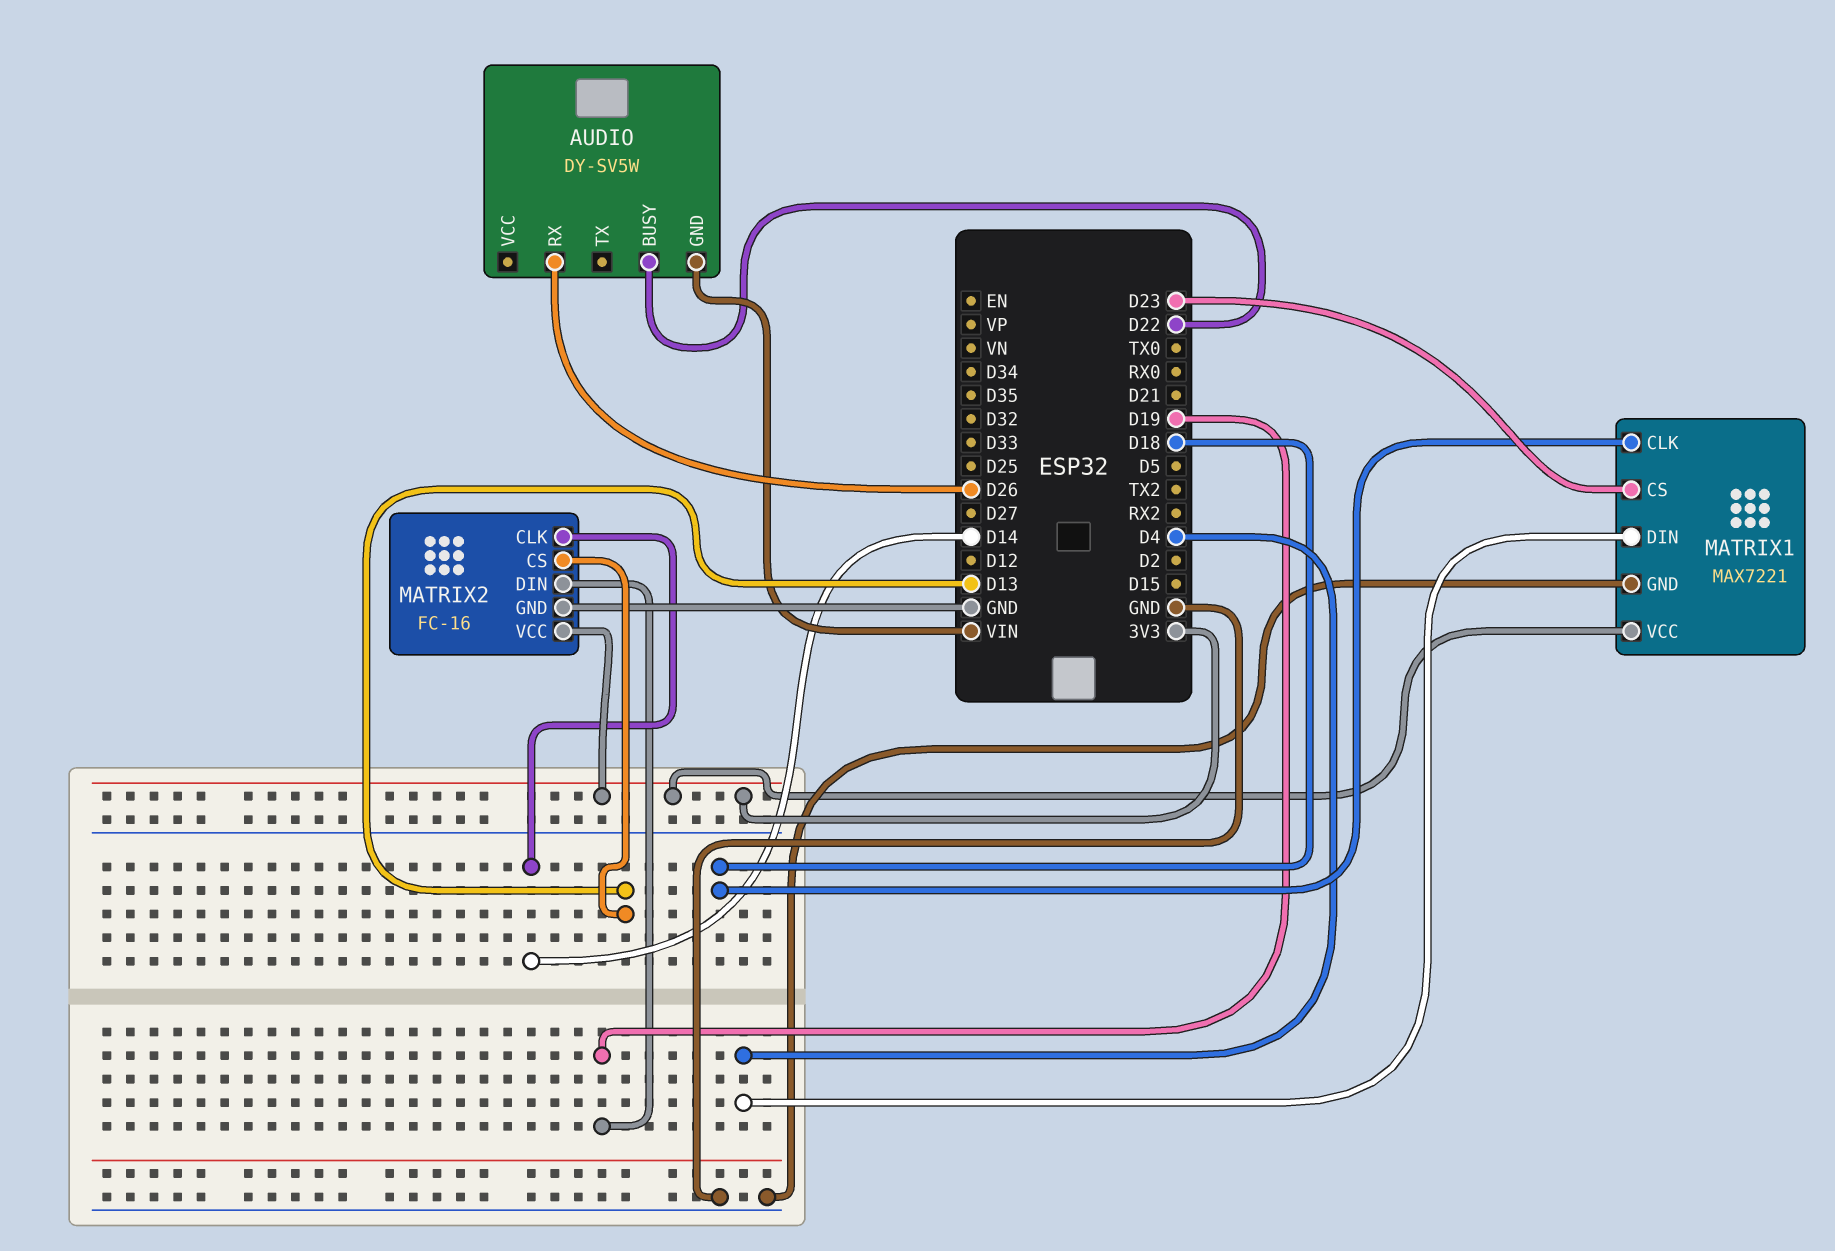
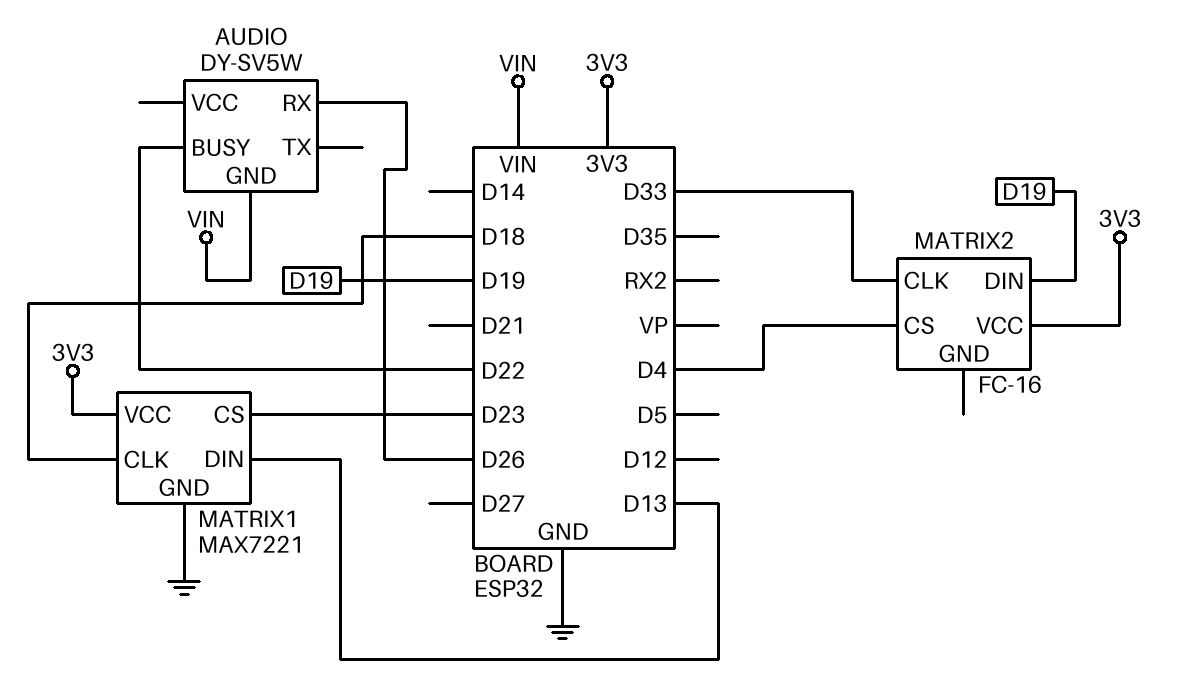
MATRIX1 pin DIN: D4 -> D13
MATRIX2 pin CLK: D14 -> D33
MATRIX2 pin CS: D13 -> D4
MATRIX2 pin GND: GND -> none

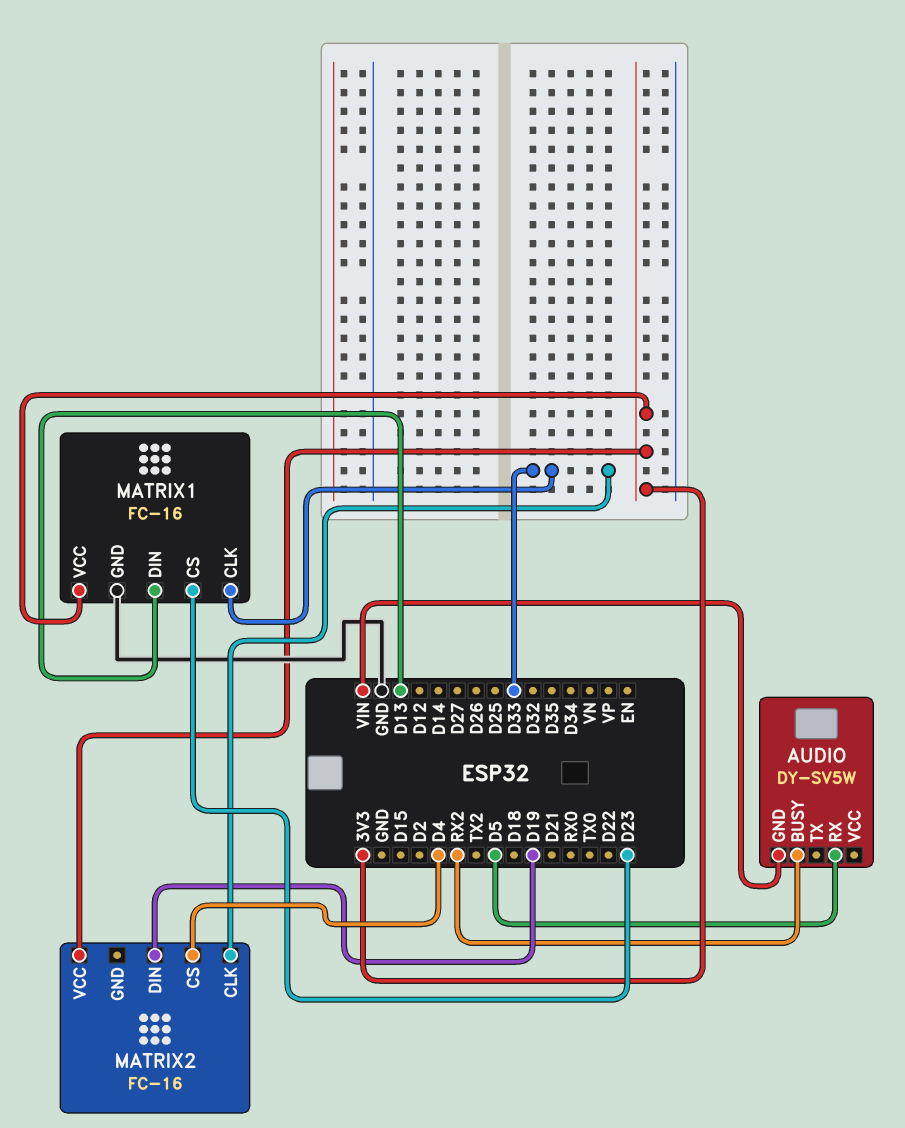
AUDIO pin BUSY: D22 -> RX2
AUDIO pin RX: D26 -> D5
MATRIX1: MAX7221 -> FC-16
MATRIX1 pin CLK: D18 -> D33

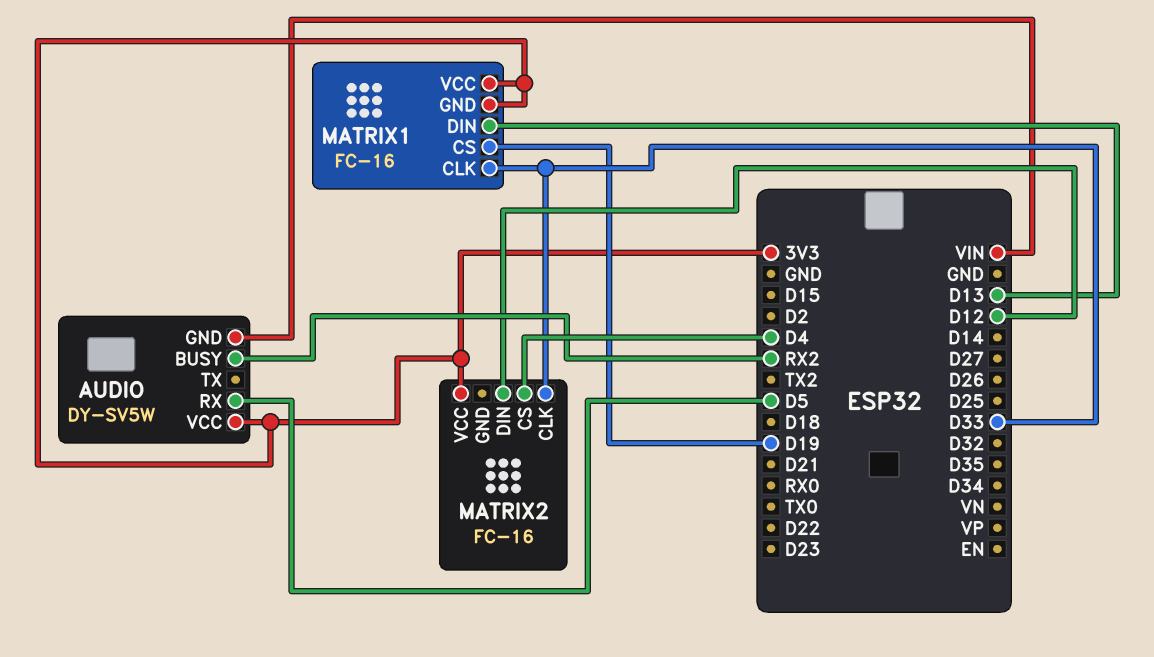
AUDIO pin VCC: none -> 3V3
MATRIX1 pin CS: D23 -> D19
MATRIX1 pin GND: GND -> 3V3
MATRIX2 pin DIN: D19 -> D12

